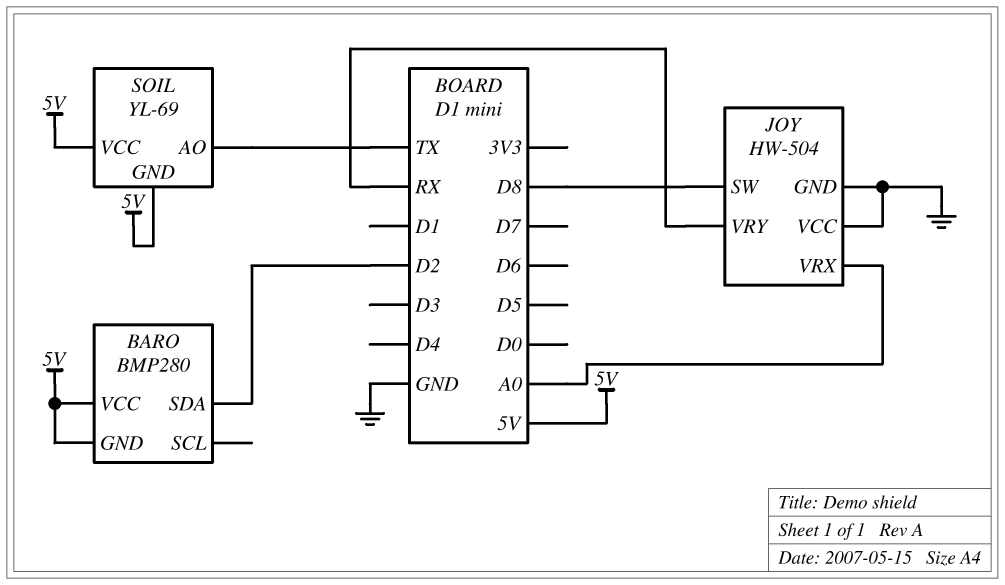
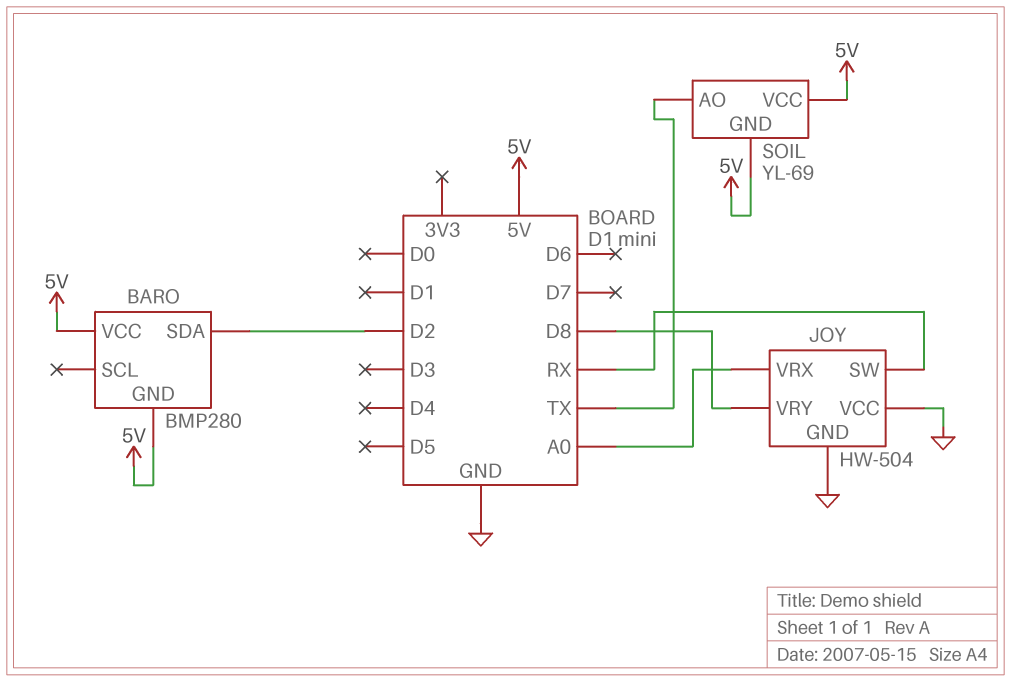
JOY pin SW: D8 -> RX
JOY pin VRY: RX -> D8

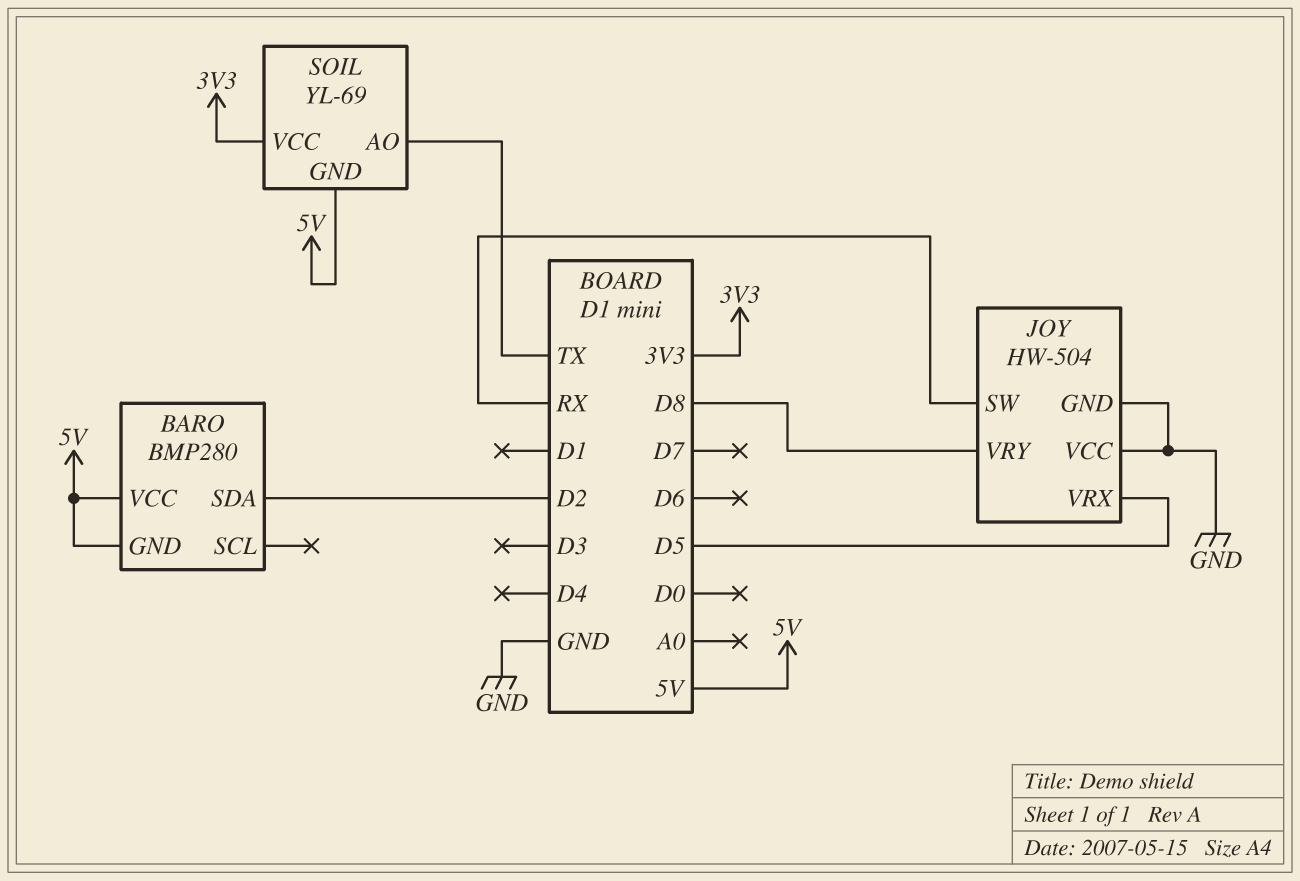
JOY pin VRX: A0 -> D5
SOIL pin VCC: 5V -> 3V3

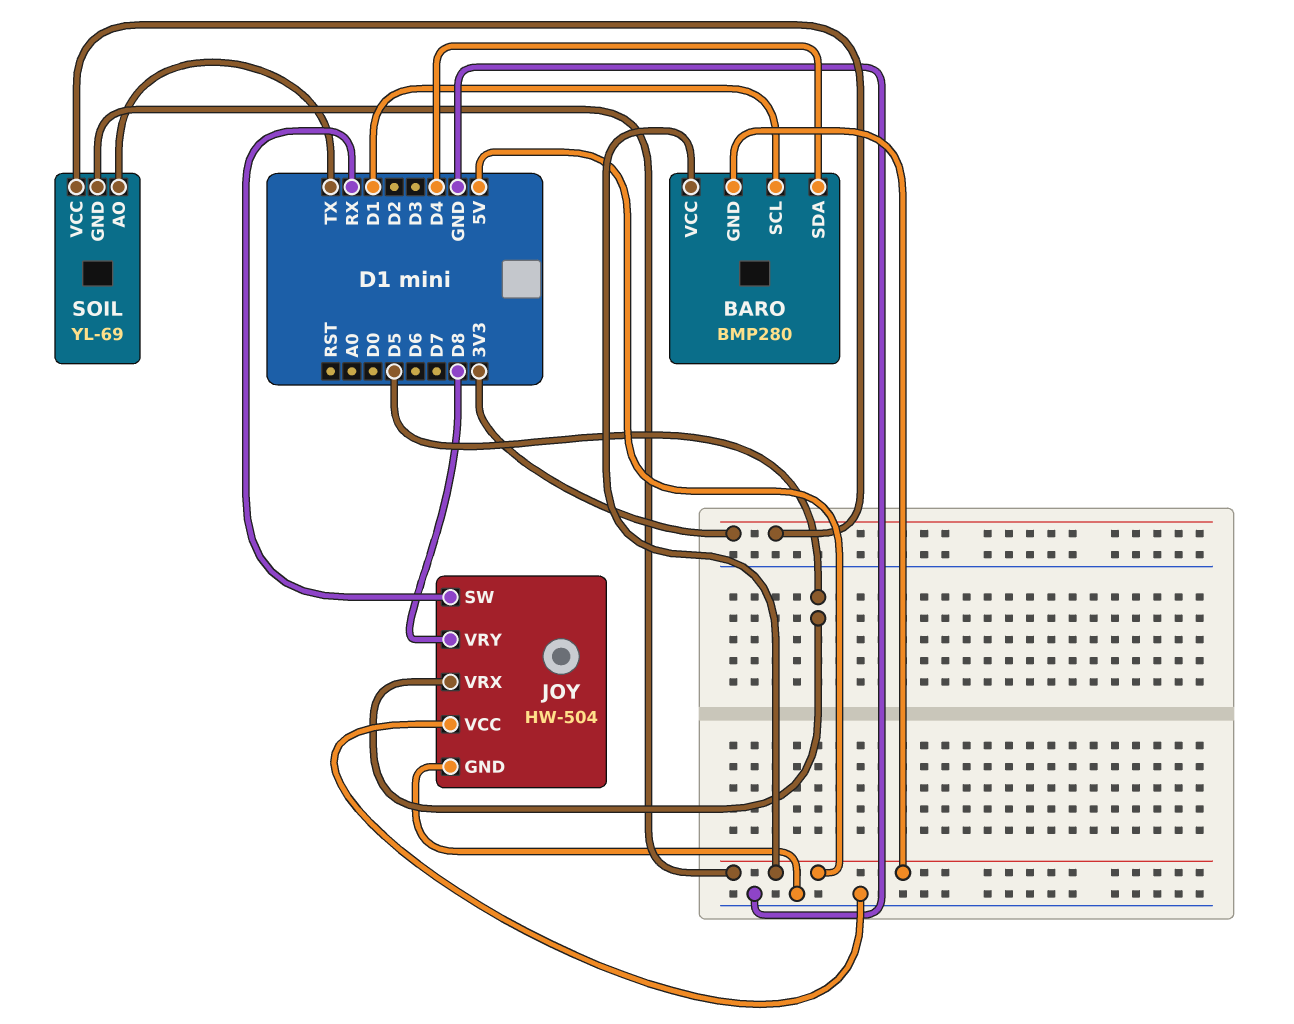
BARO pin SCL: none -> D1
BARO pin SDA: D2 -> D4

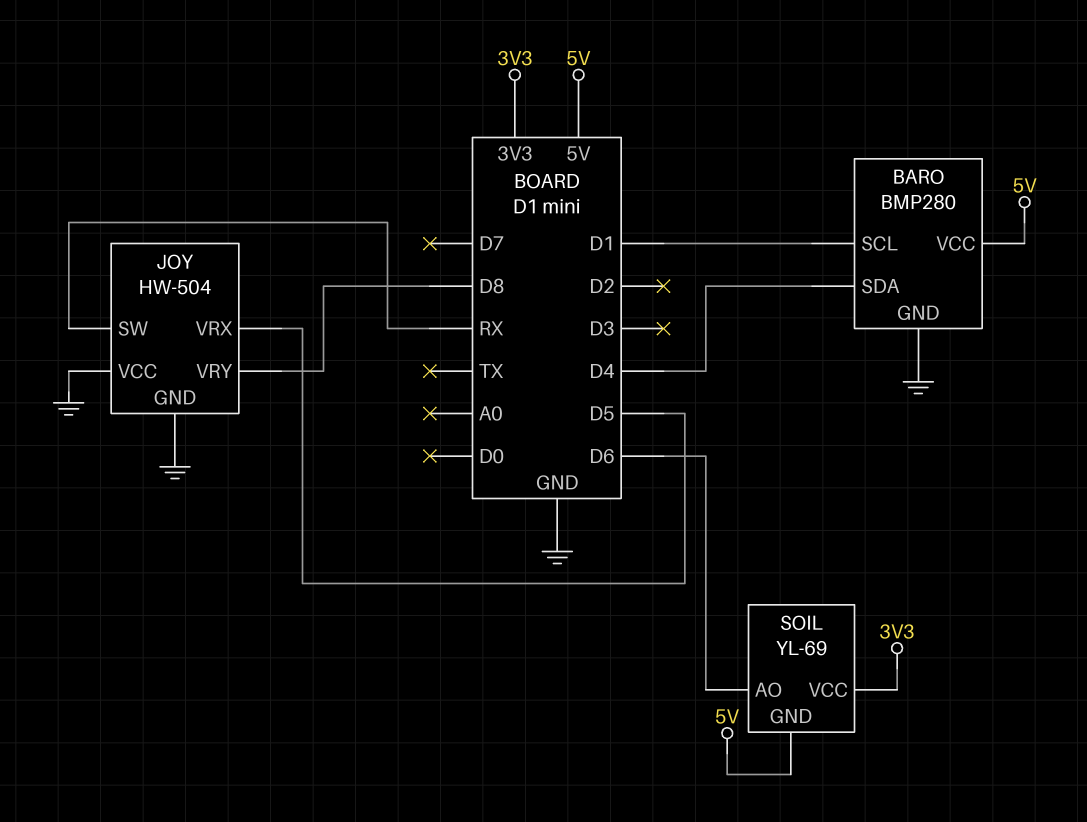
BARO pin GND: 5V -> GND
SOIL pin AO: TX -> D6

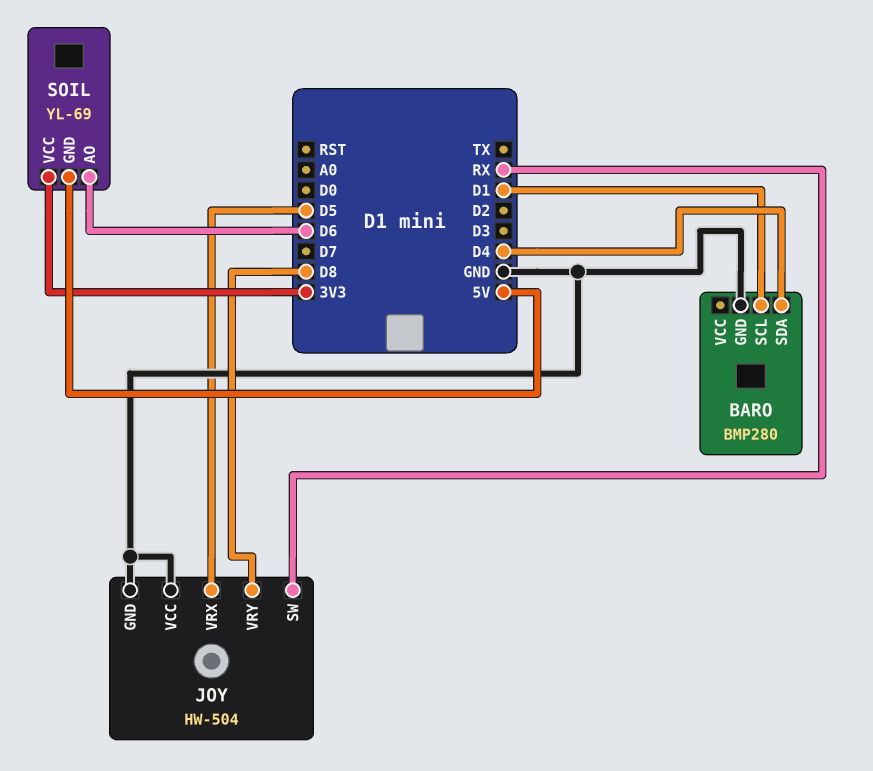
BARO pin VCC: 5V -> none

